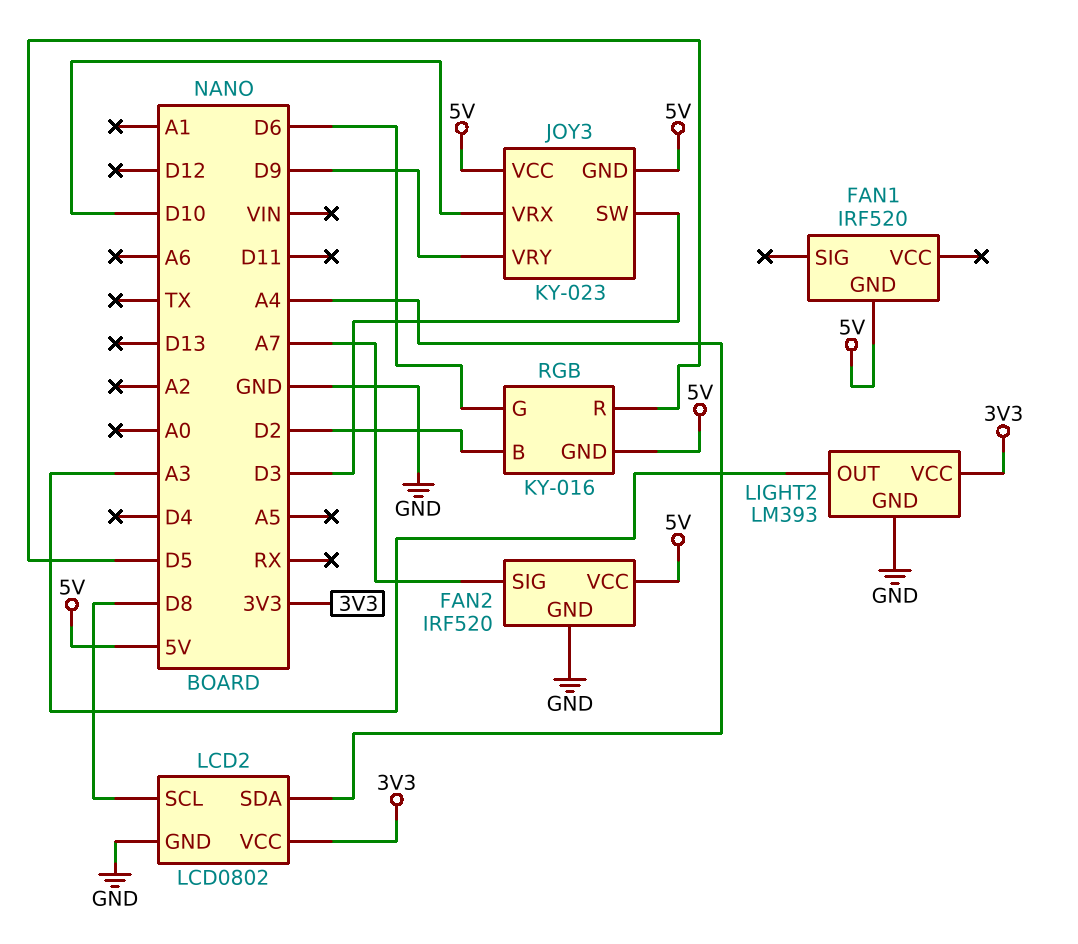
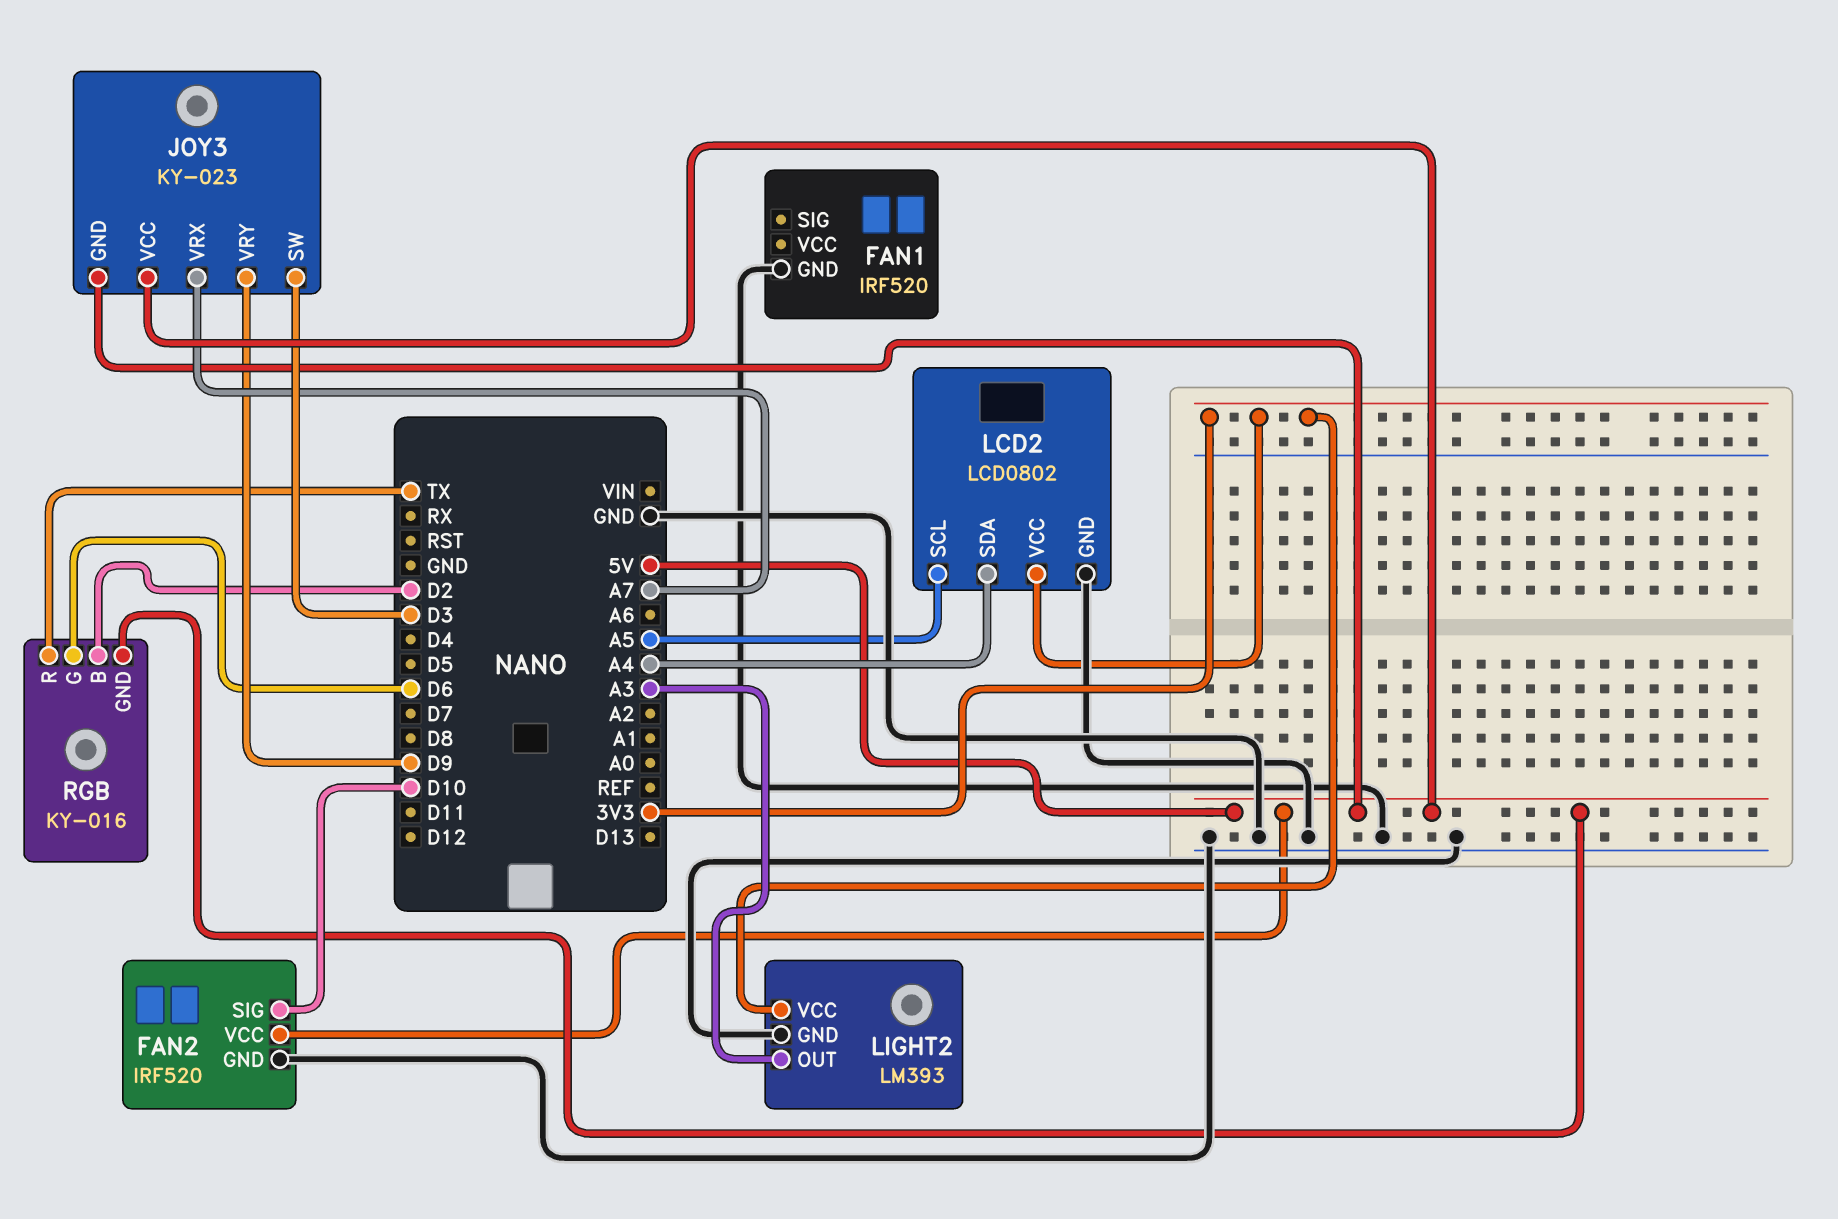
FAN1 pin GND: 5V -> GND
FAN2 pin SIG: A7 -> D10
JOY3 pin VRX: D10 -> A7
LCD2 pin SCL: D8 -> A5
RGB pin R: D5 -> TX

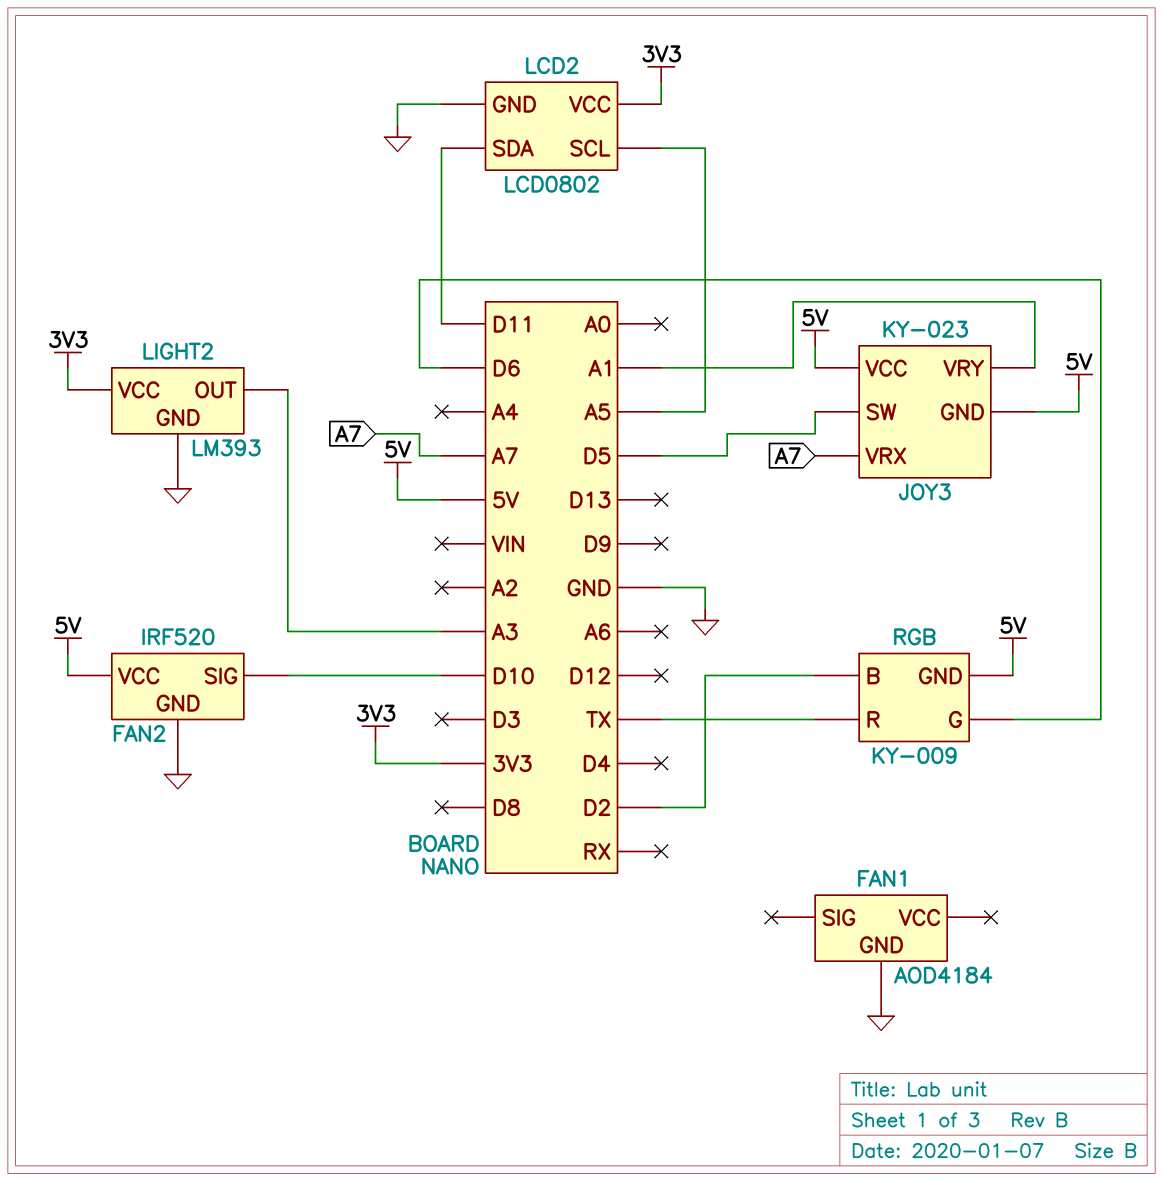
FAN1: IRF520 -> AOD4184
JOY3 pin SW: D3 -> D5
JOY3 pin VRY: D9 -> A1
LCD2 pin SDA: A4 -> D11
RGB: KY-016 -> KY-009

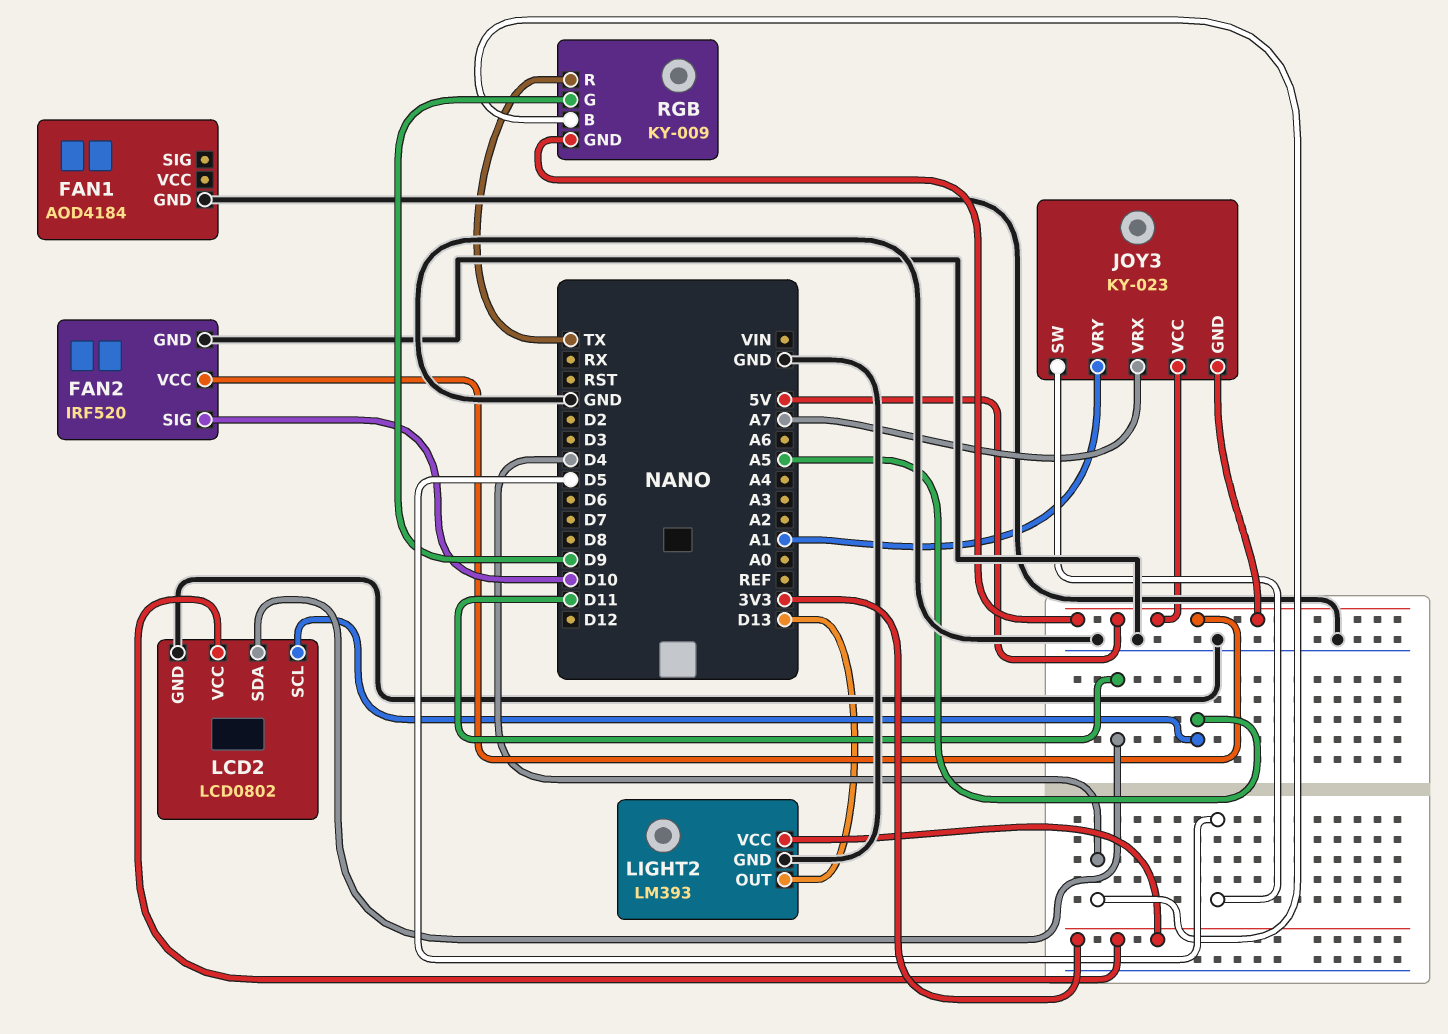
LIGHT2 pin OUT: A3 -> D13
RGB pin B: D2 -> D4
RGB pin G: D6 -> D9

